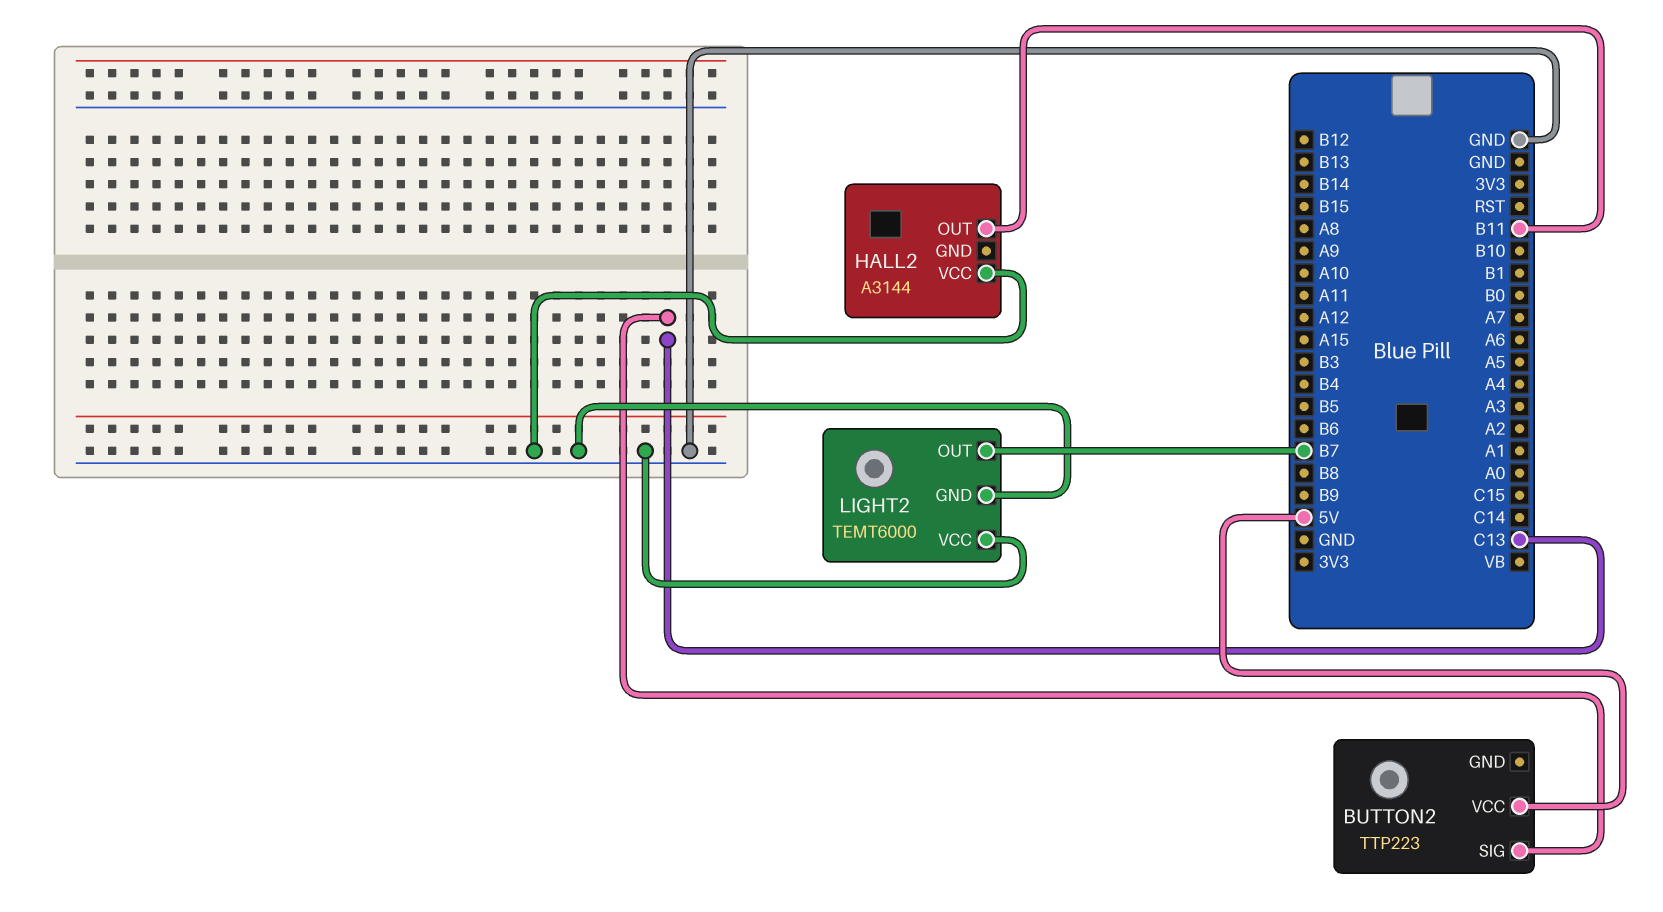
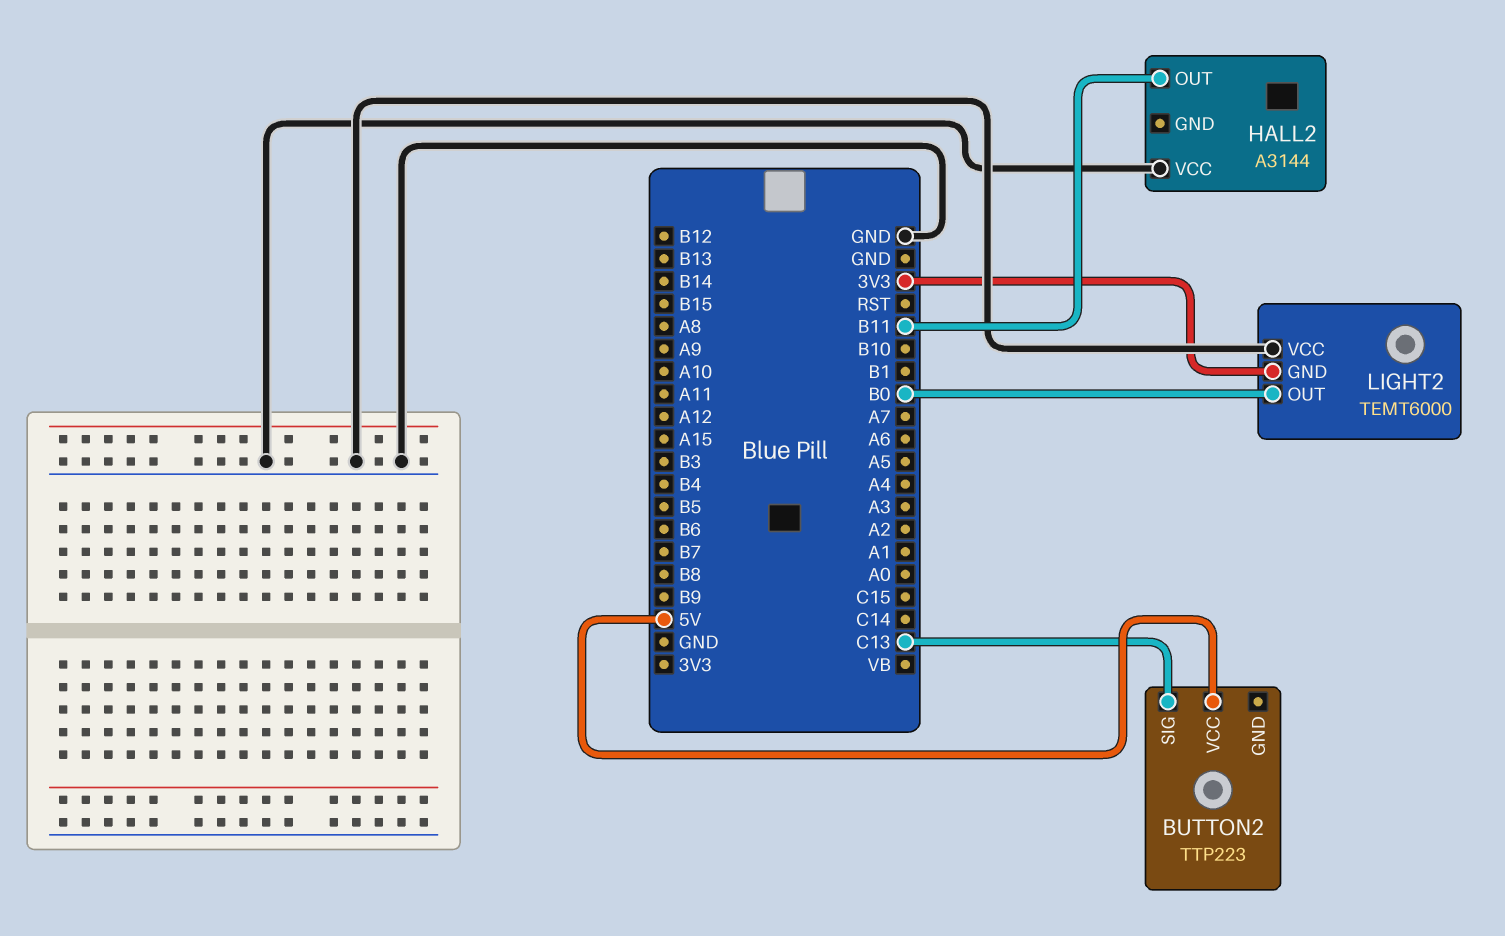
LIGHT2 pin GND: GND -> 3V3
LIGHT2 pin OUT: B7 -> B0

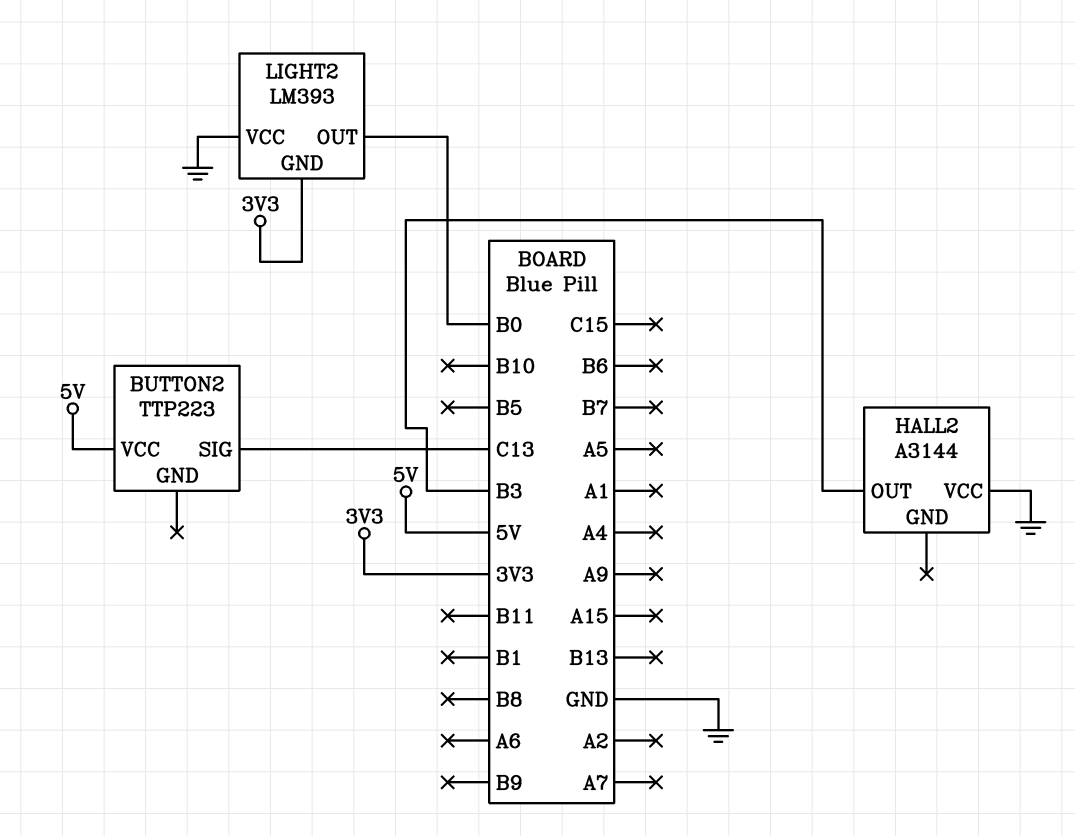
HALL2 pin OUT: B11 -> B3
LIGHT2: TEMT6000 -> LM393

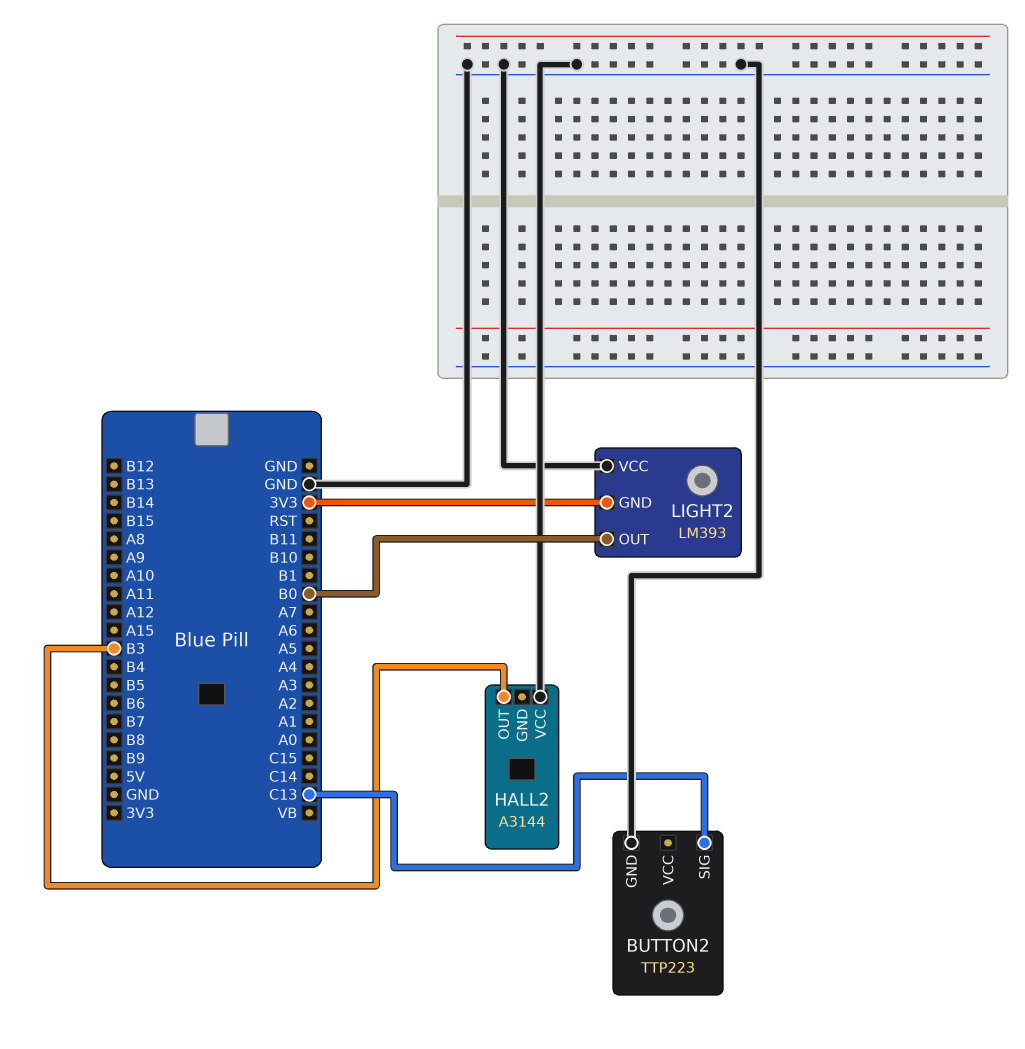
BUTTON2 pin GND: none -> GND
BUTTON2 pin VCC: 5V -> none

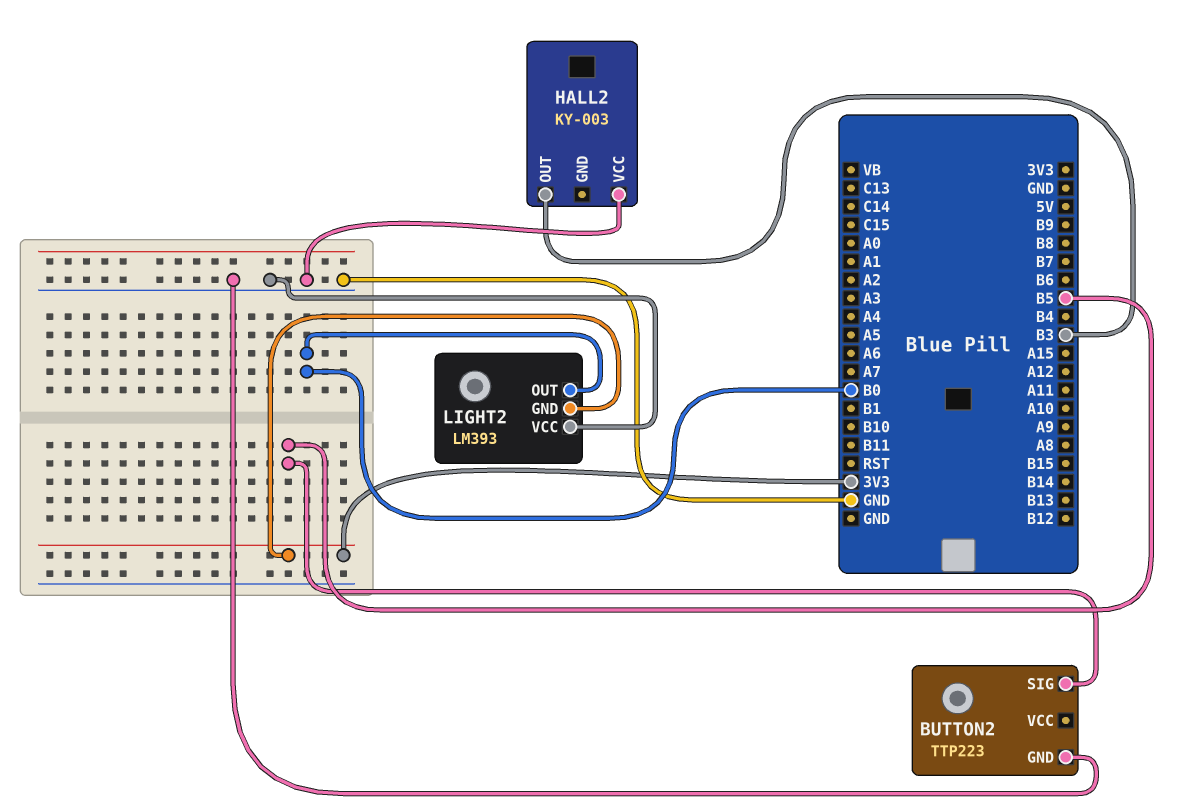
BUTTON2 pin SIG: C13 -> B5
HALL2: A3144 -> KY-003

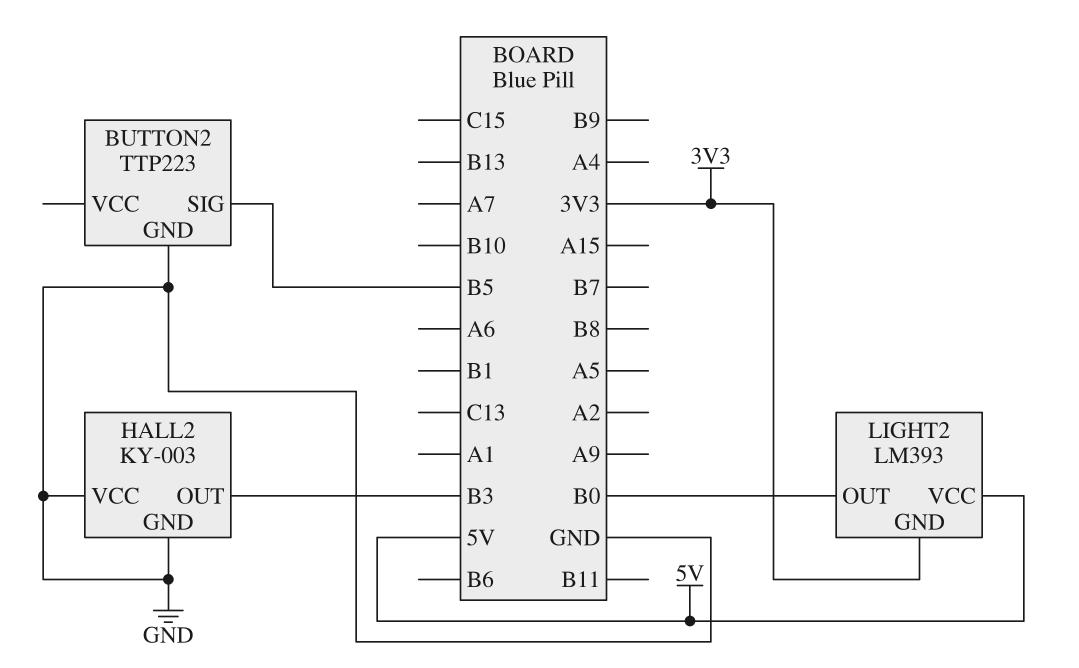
HALL2 pin GND: none -> GND
LIGHT2 pin VCC: GND -> 5V

